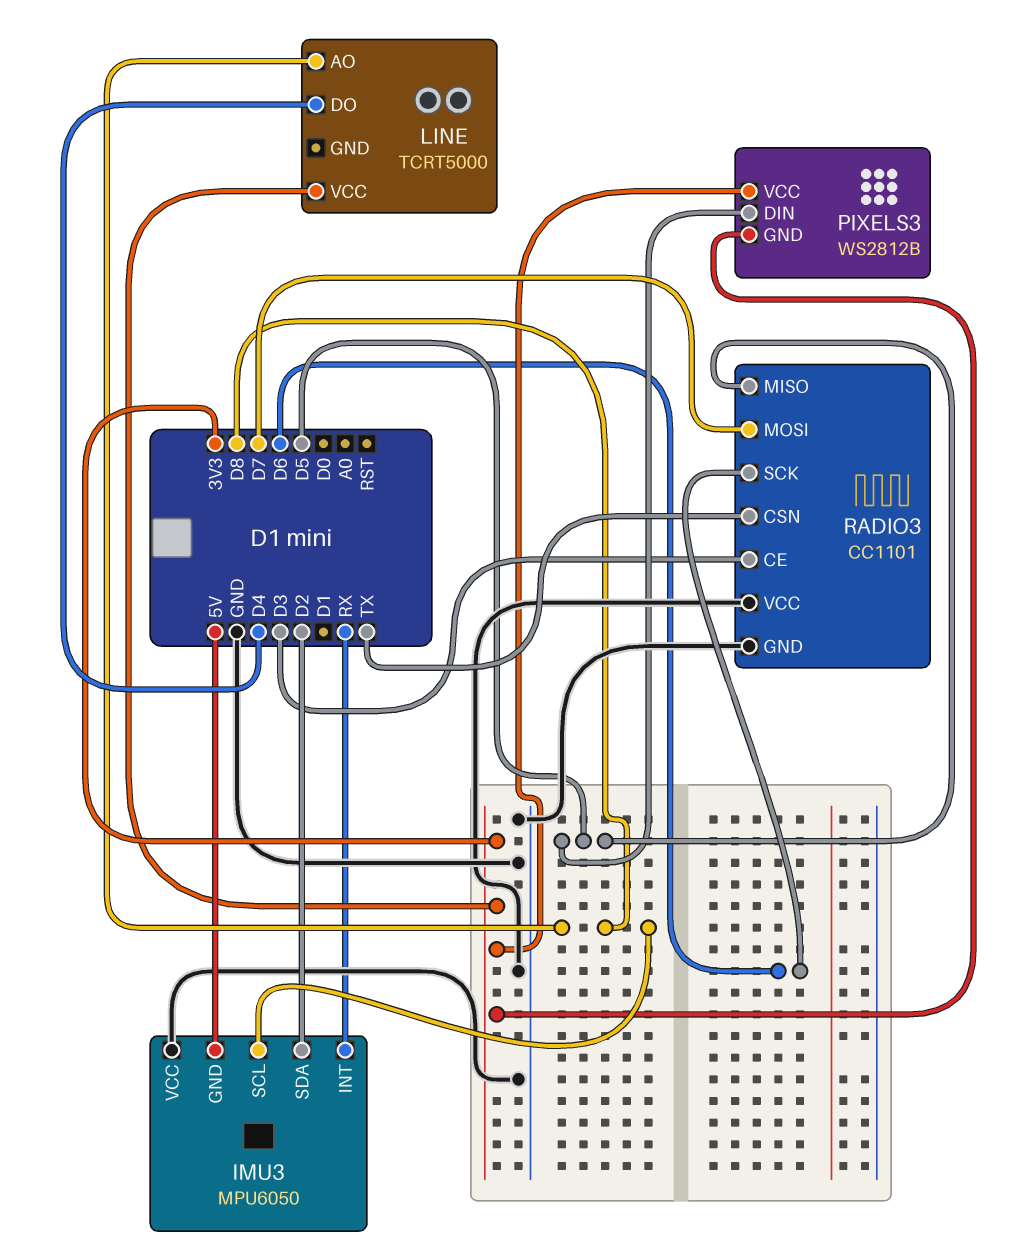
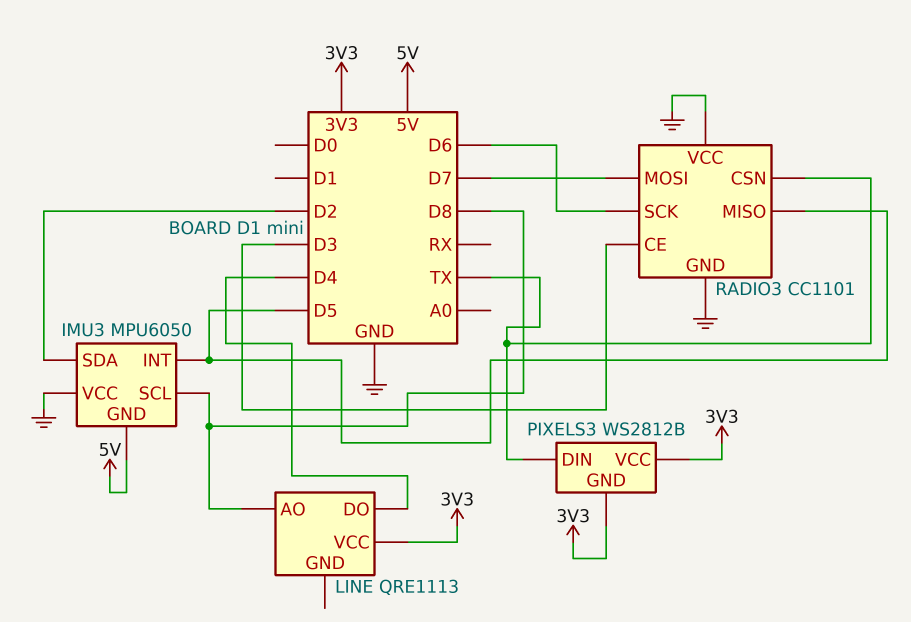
IMU3 pin INT: RX -> D5
LINE: TCRT5000 -> QRE1113
PIXELS3 pin DIN: D5 -> TX

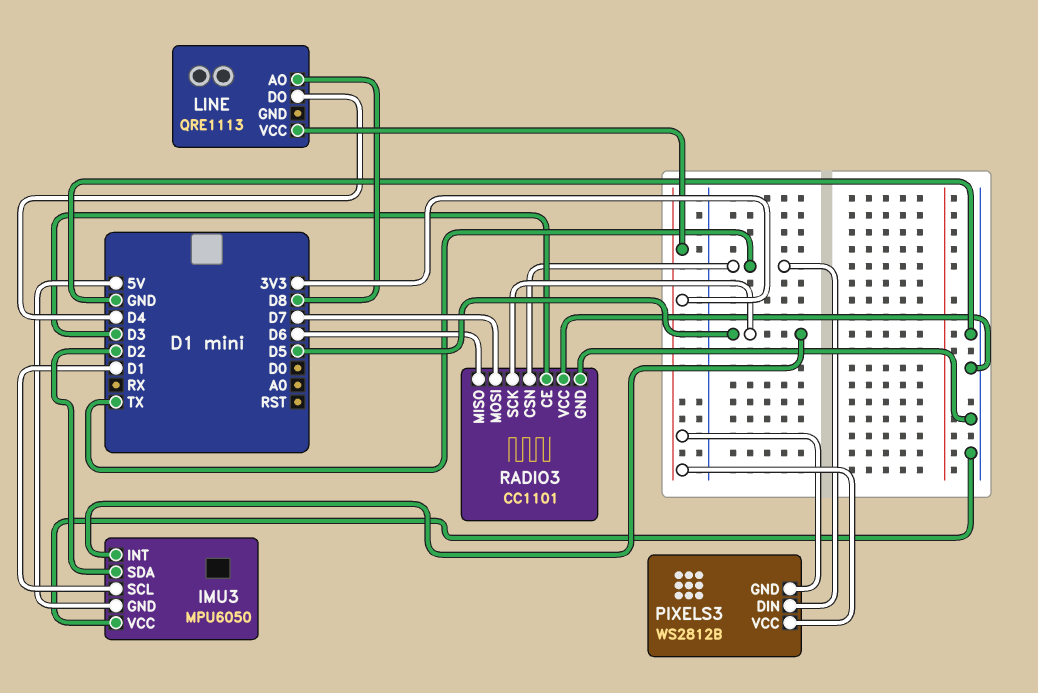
IMU3 pin SCL: D8 -> D1
RADIO3 pin MISO: D5 -> D6
RADIO3 pin SCK: D6 -> D5

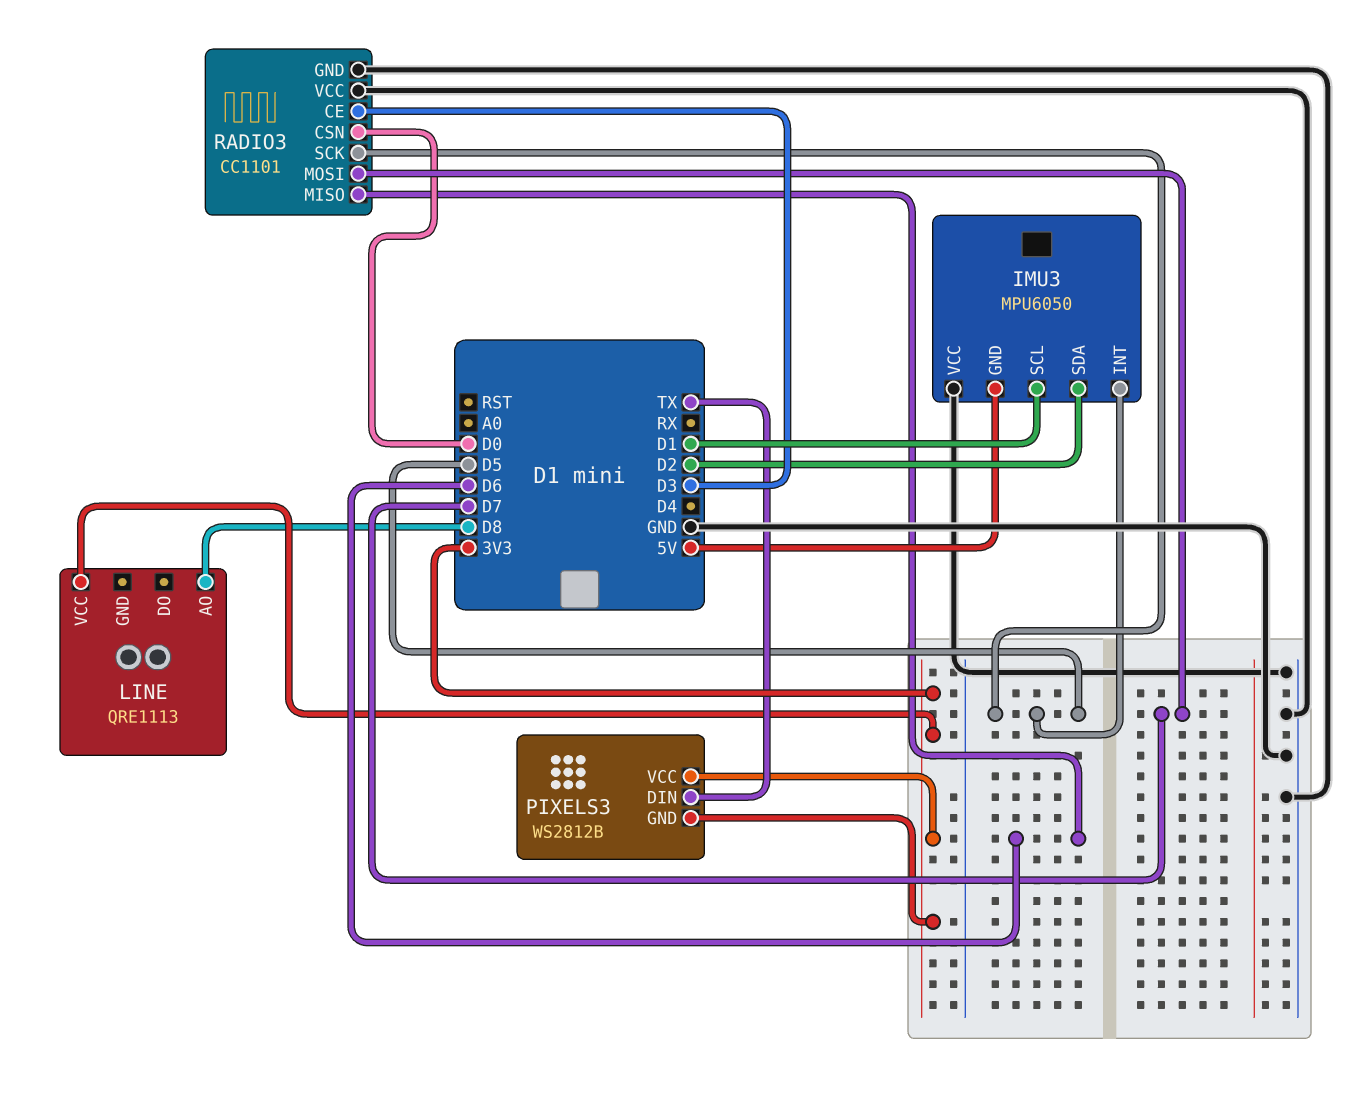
LINE pin DO: D4 -> none
RADIO3 pin CSN: TX -> D0

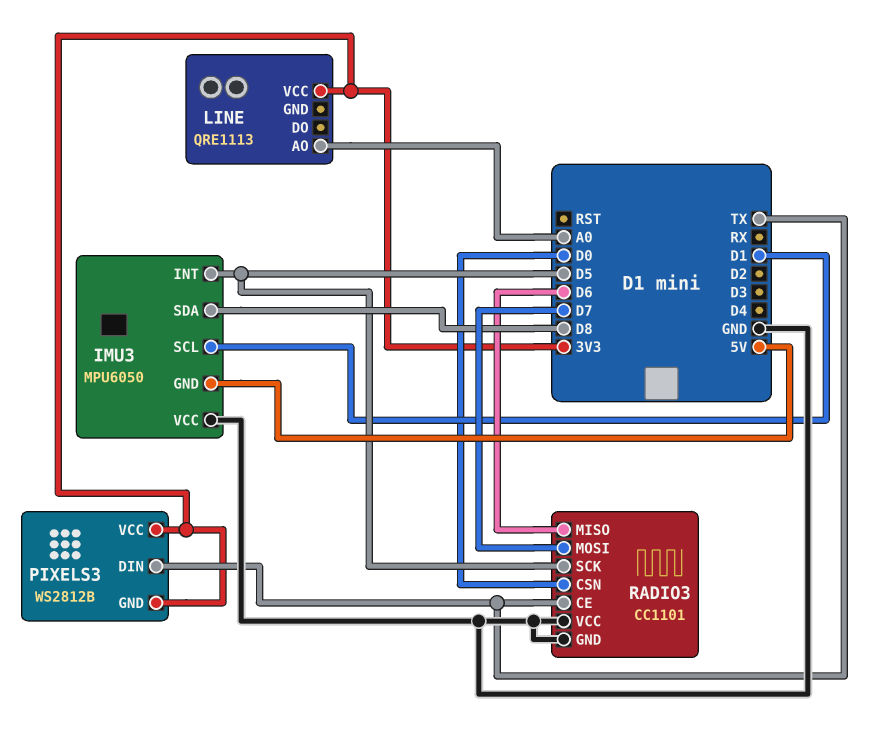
IMU3 pin SDA: D2 -> D8
LINE pin AO: D8 -> A0
RADIO3 pin CE: D3 -> TX

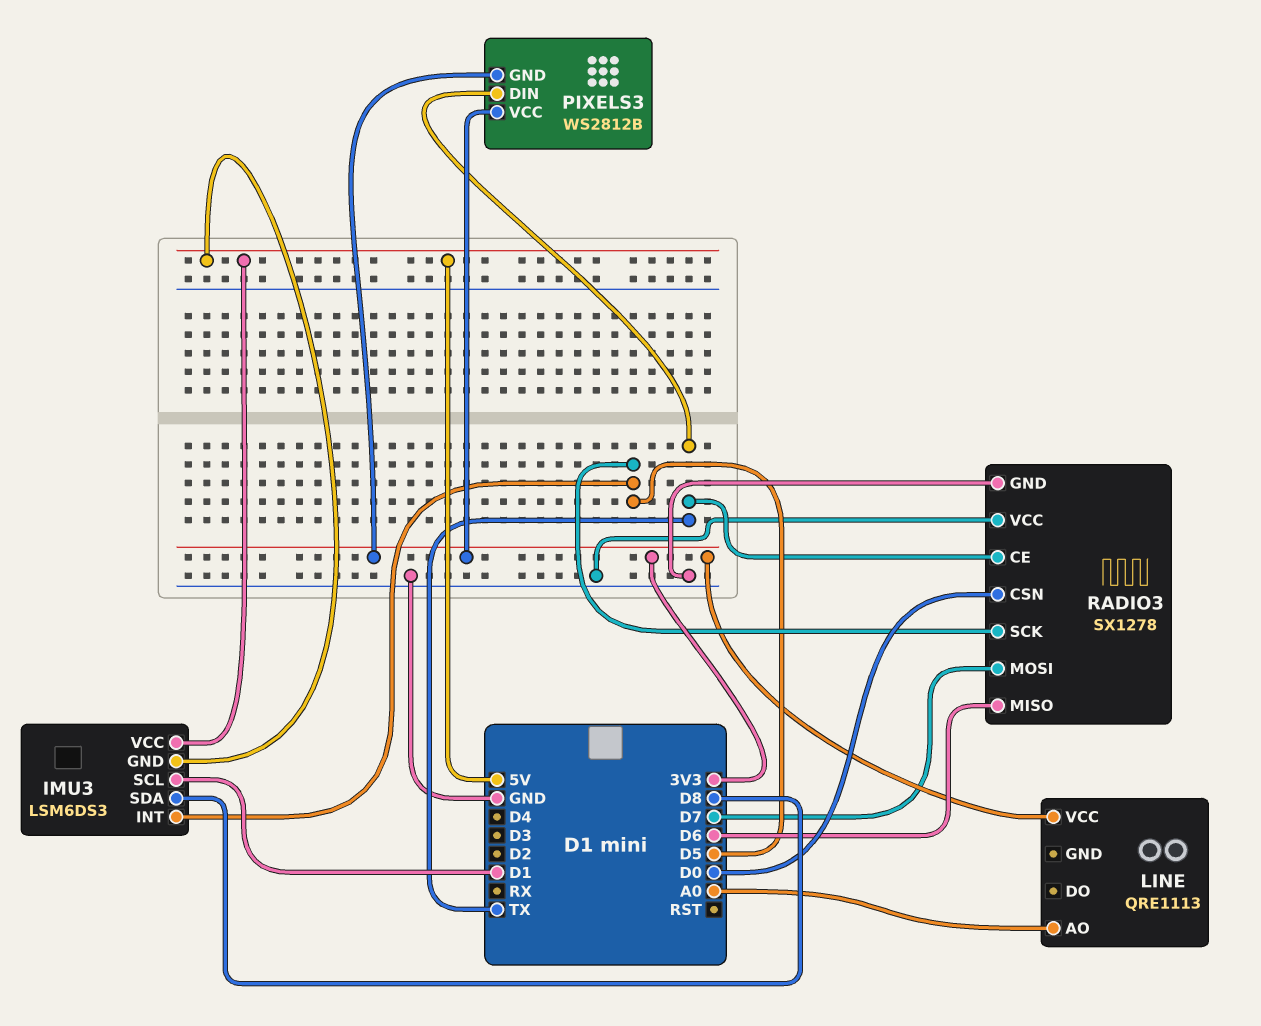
IMU3: MPU6050 -> LSM6DS3
IMU3 pin VCC: GND -> 5V
RADIO3: CC1101 -> SX1278

